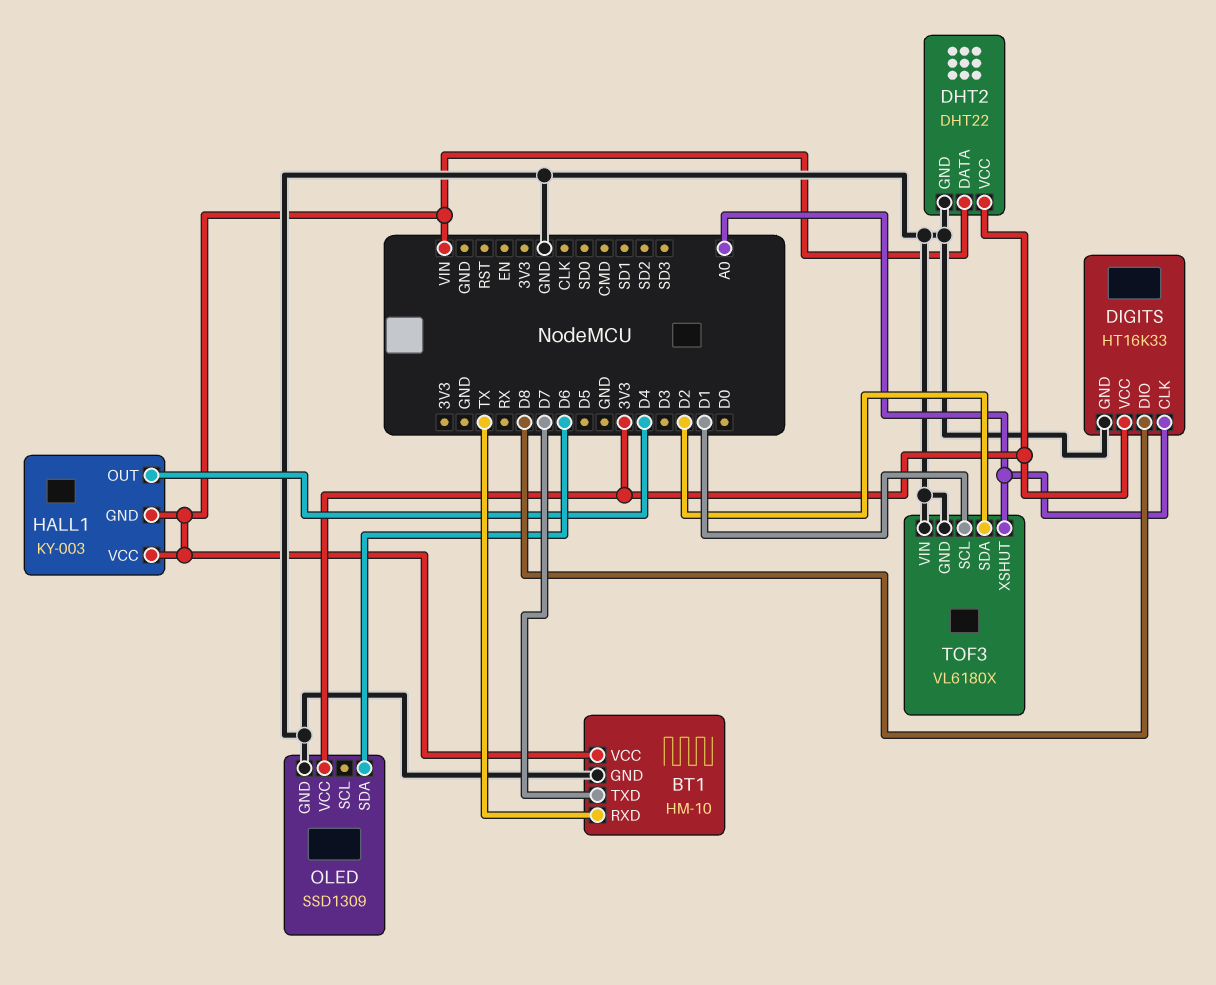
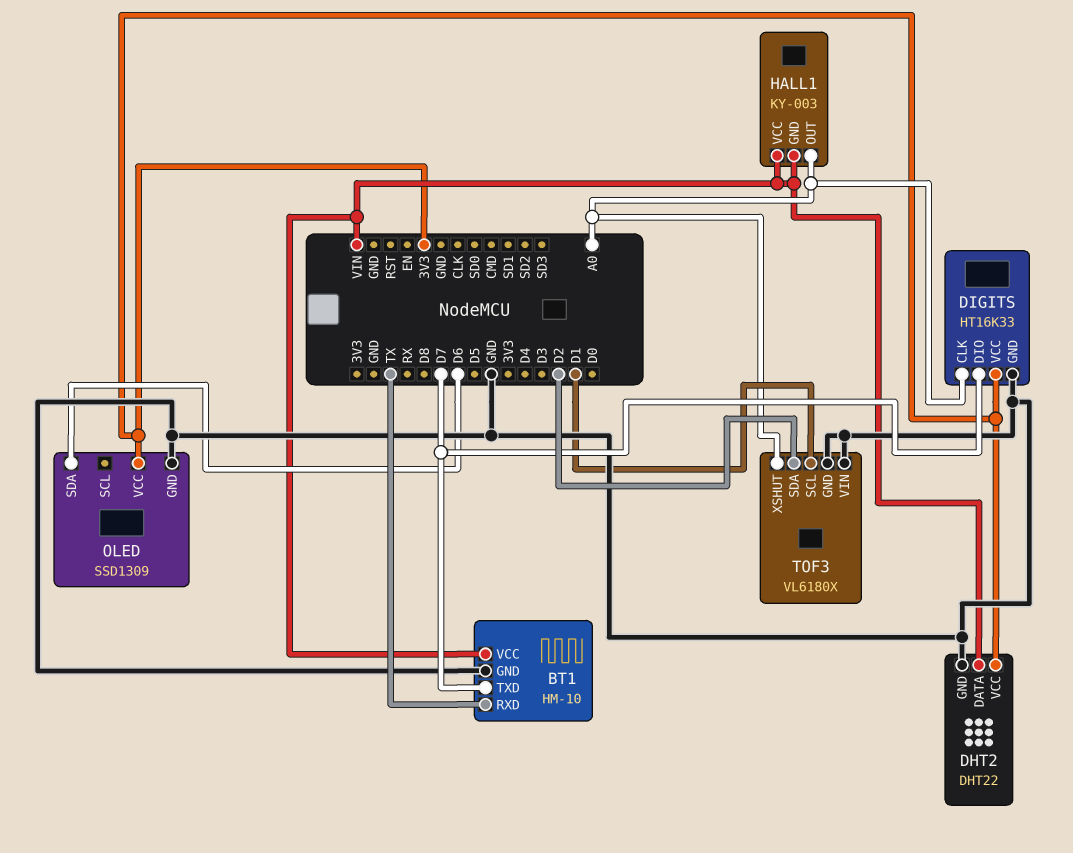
DIGITS pin DIO: D8 -> D7
HALL1 pin OUT: D4 -> A0

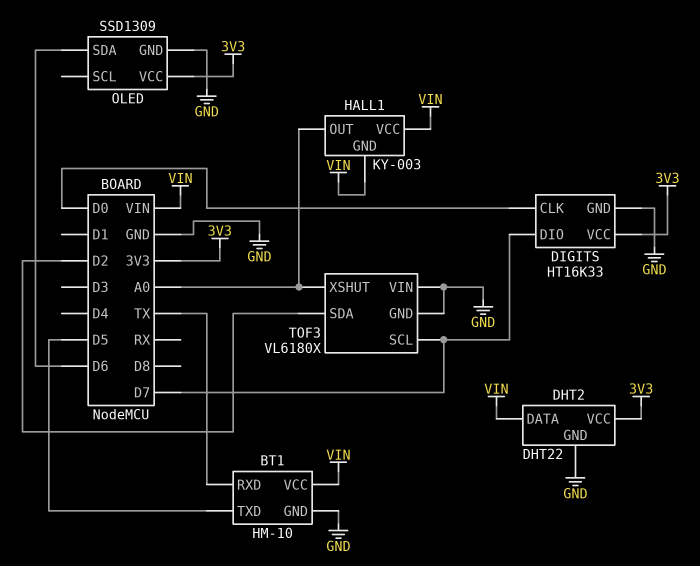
BT1 pin TXD: D7 -> D5
DIGITS pin CLK: A0 -> D0
TOF3 pin SCL: D1 -> D7

